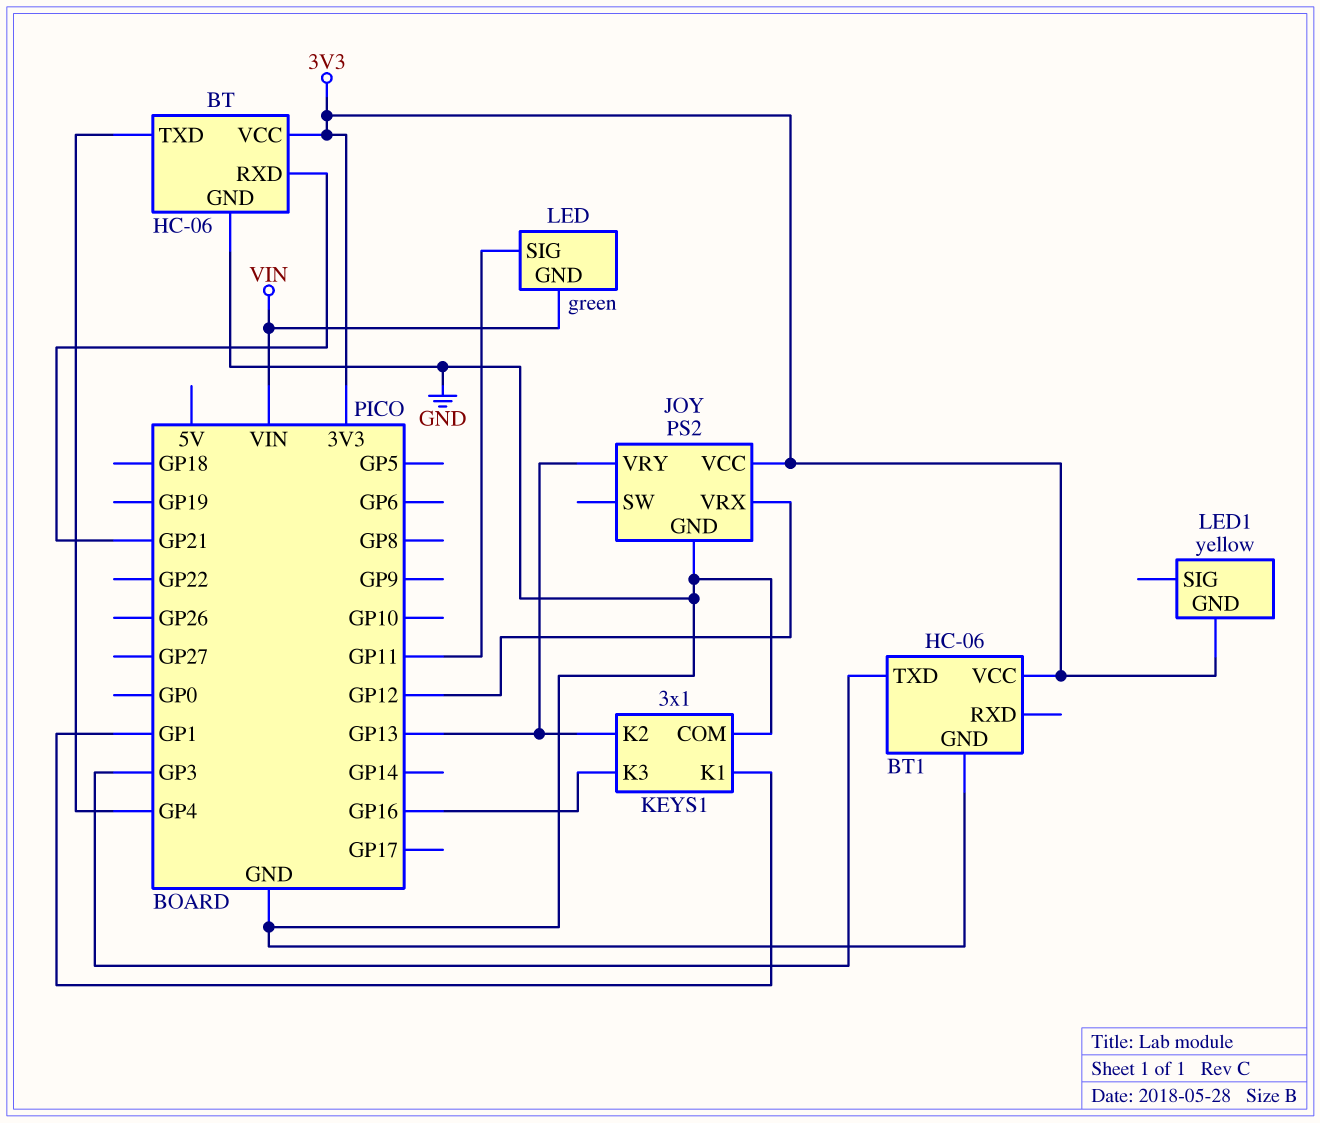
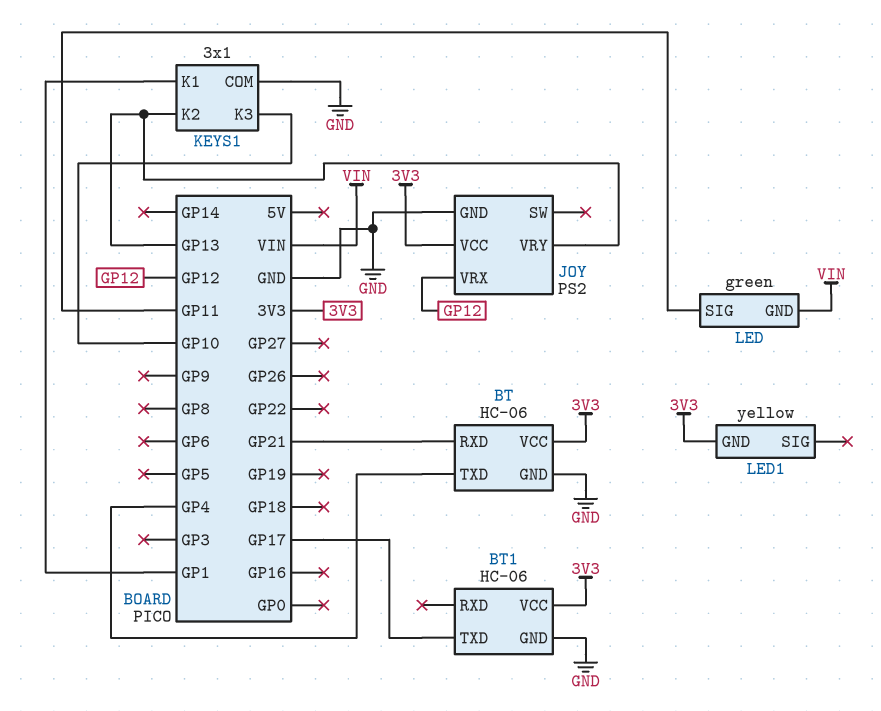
BT1 pin TXD: GP3 -> GP17
KEYS1 pin K3: GP16 -> GP10

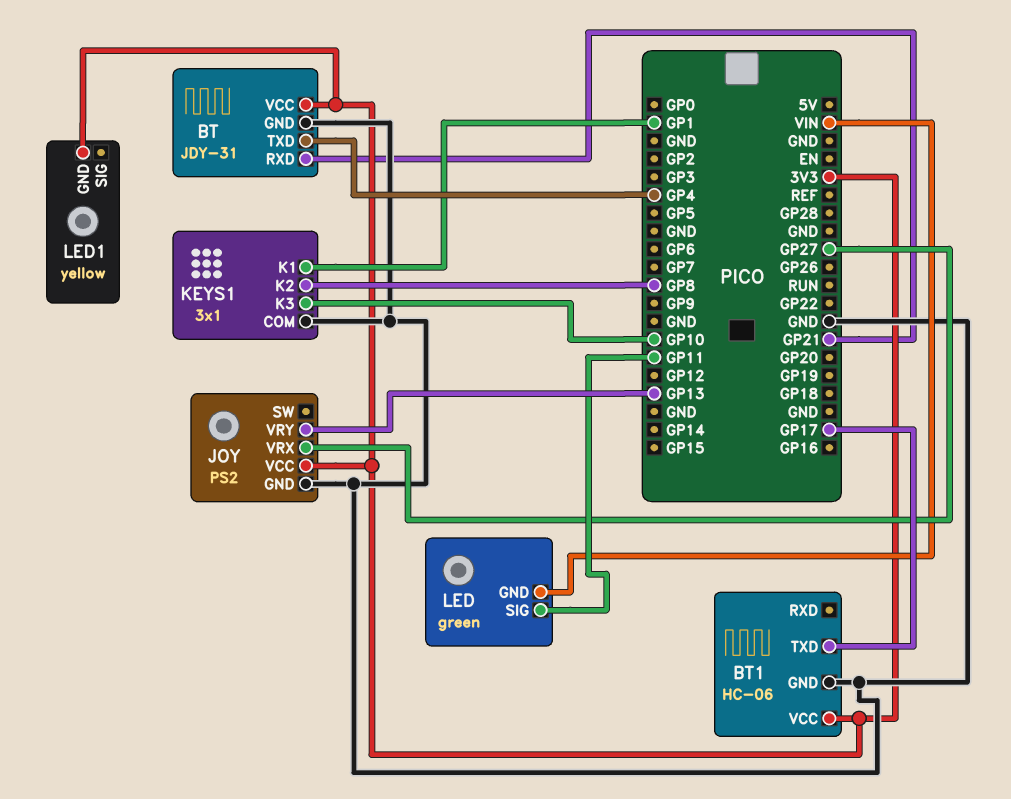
BT: HC-06 -> JDY-31
JOY pin VRX: GP12 -> GP27
KEYS1 pin K2: GP13 -> GP8

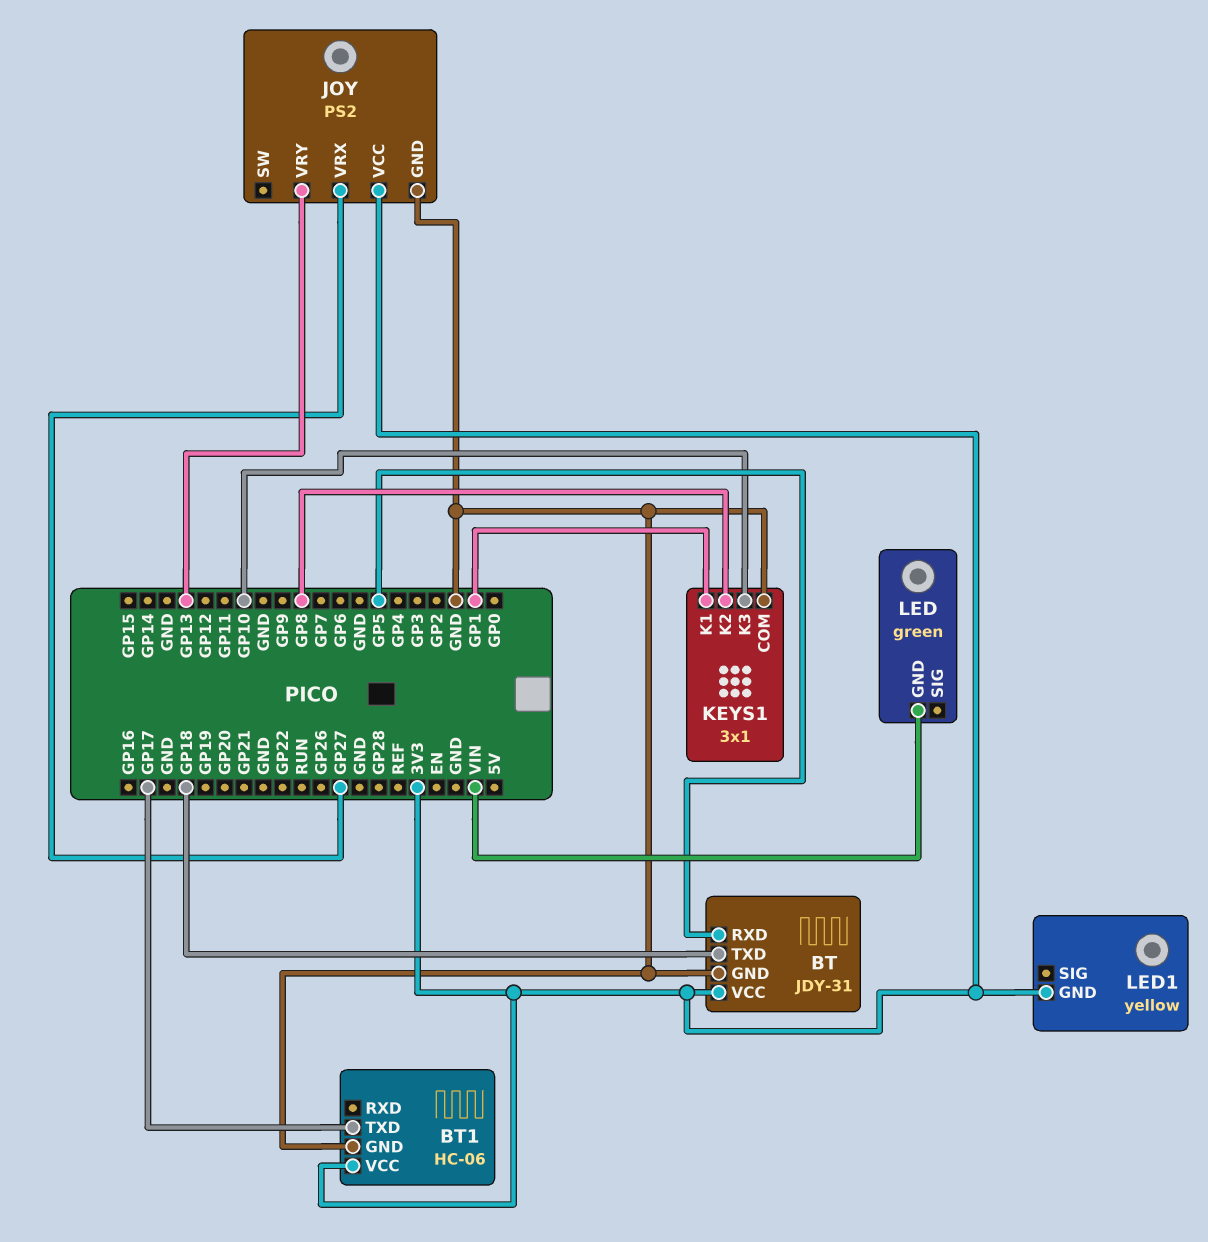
BT pin RXD: GP21 -> GP5
BT pin TXD: GP4 -> GP18
LED pin SIG: GP11 -> none

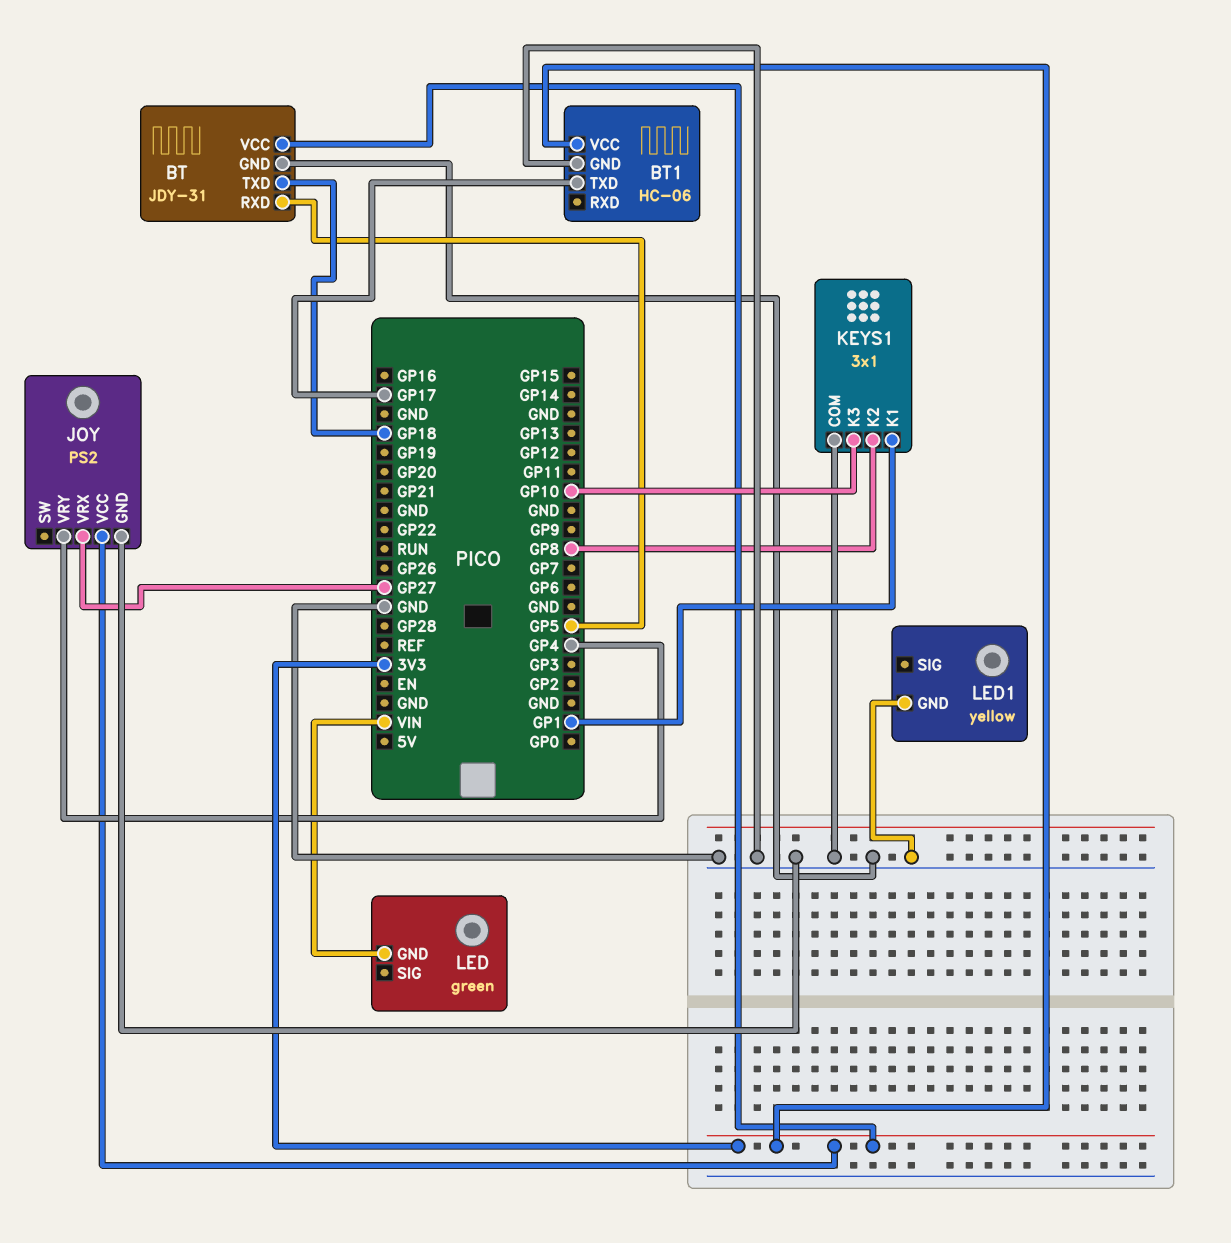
JOY pin VRY: GP13 -> GP4
LED1 pin GND: 3V3 -> GND

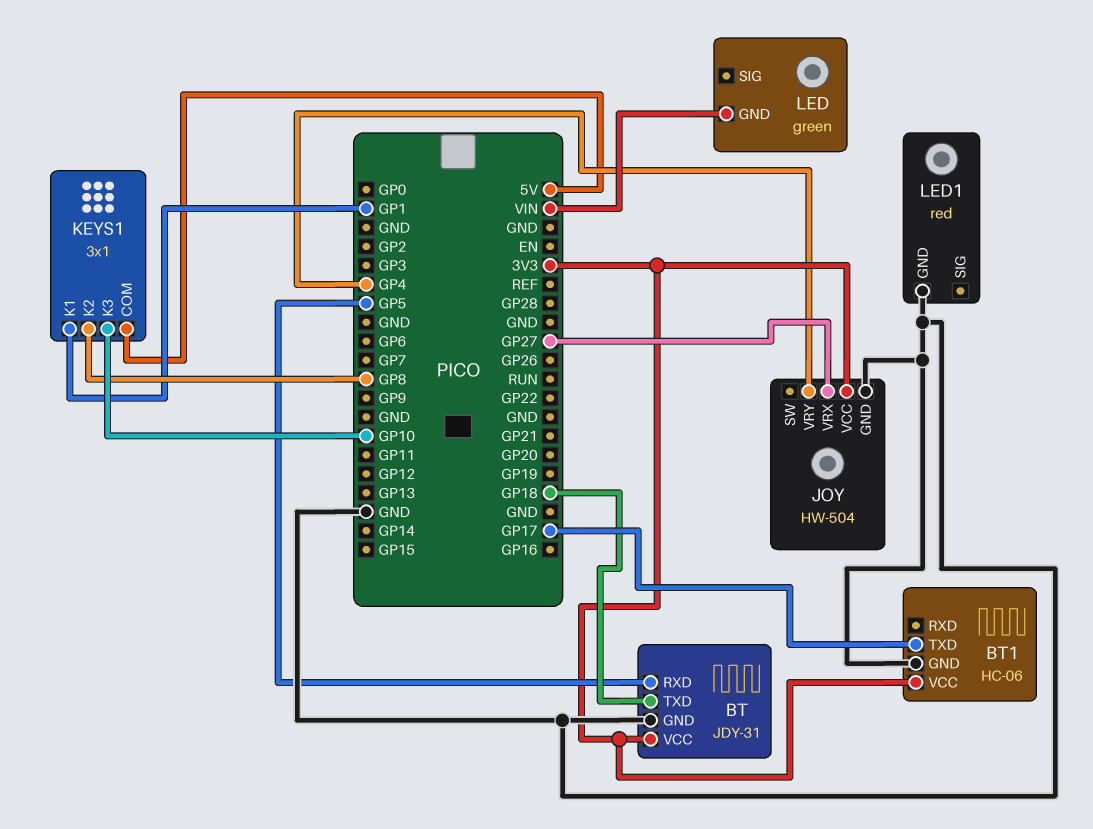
JOY: PS2 -> HW-504
KEYS1 pin COM: GND -> 5V
LED1: yellow -> red

